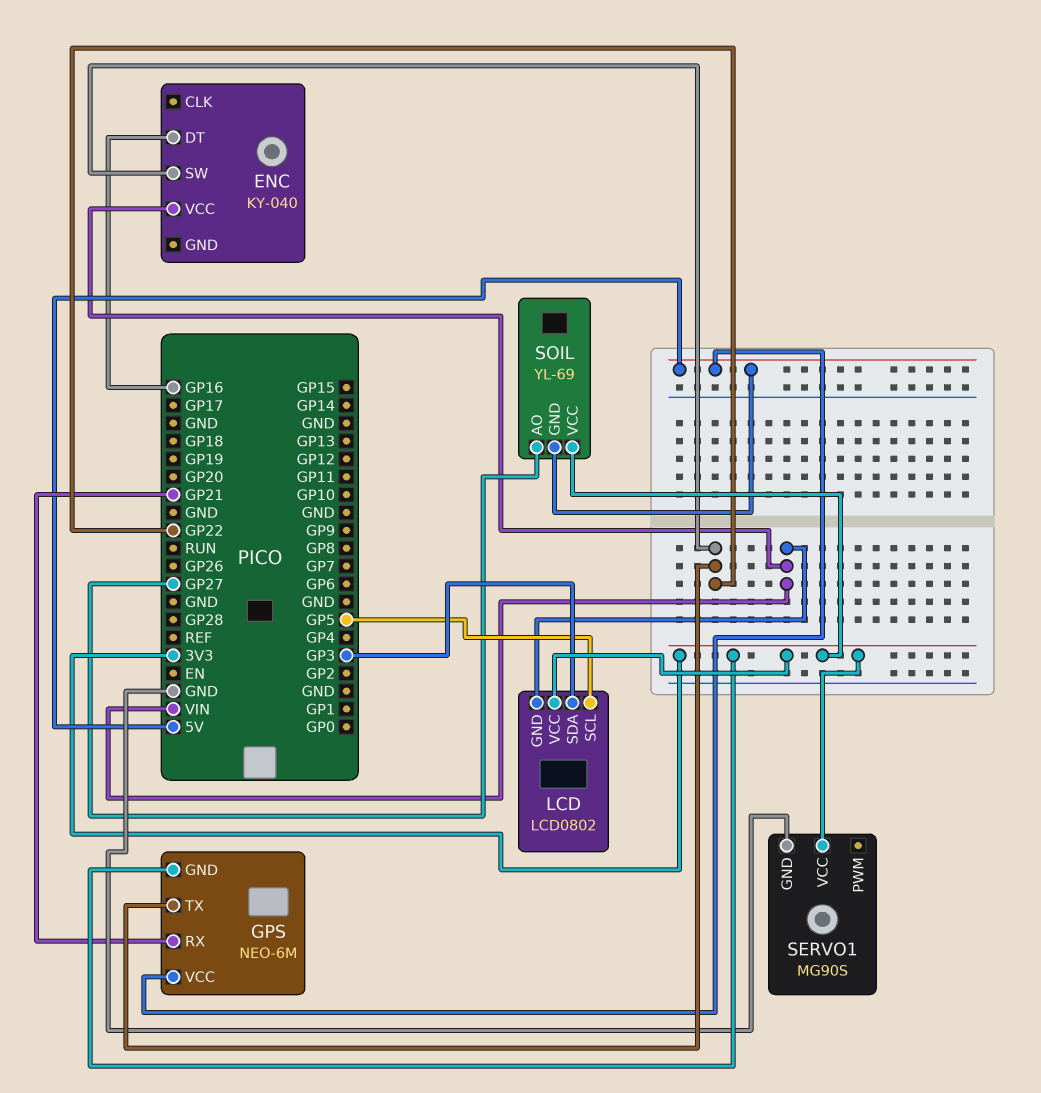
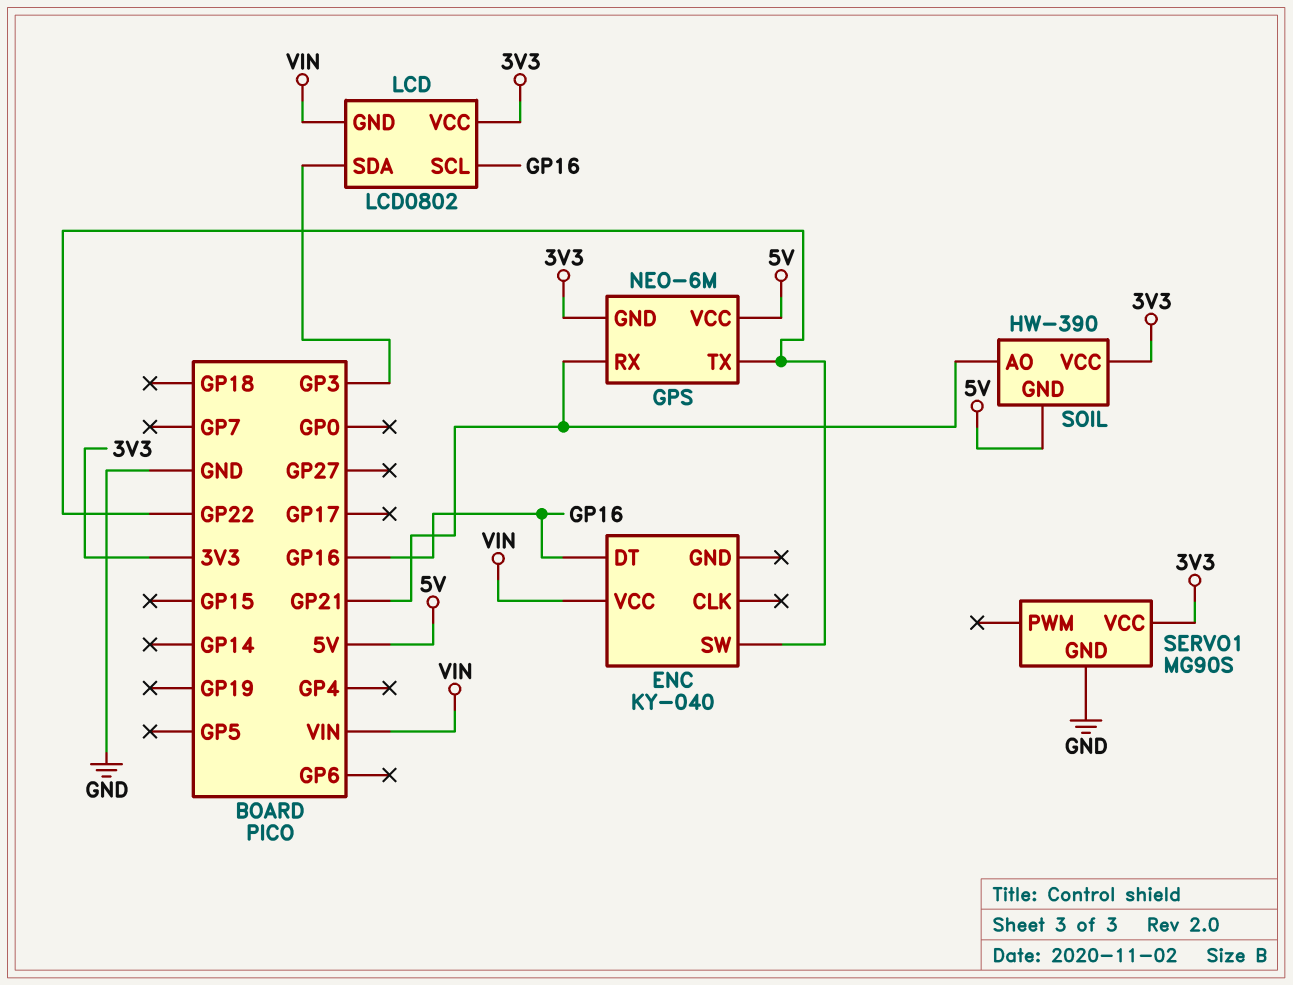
LCD pin SCL: GP5 -> GP16
SOIL: YL-69 -> HW-390
SOIL pin AO: GP27 -> GP21

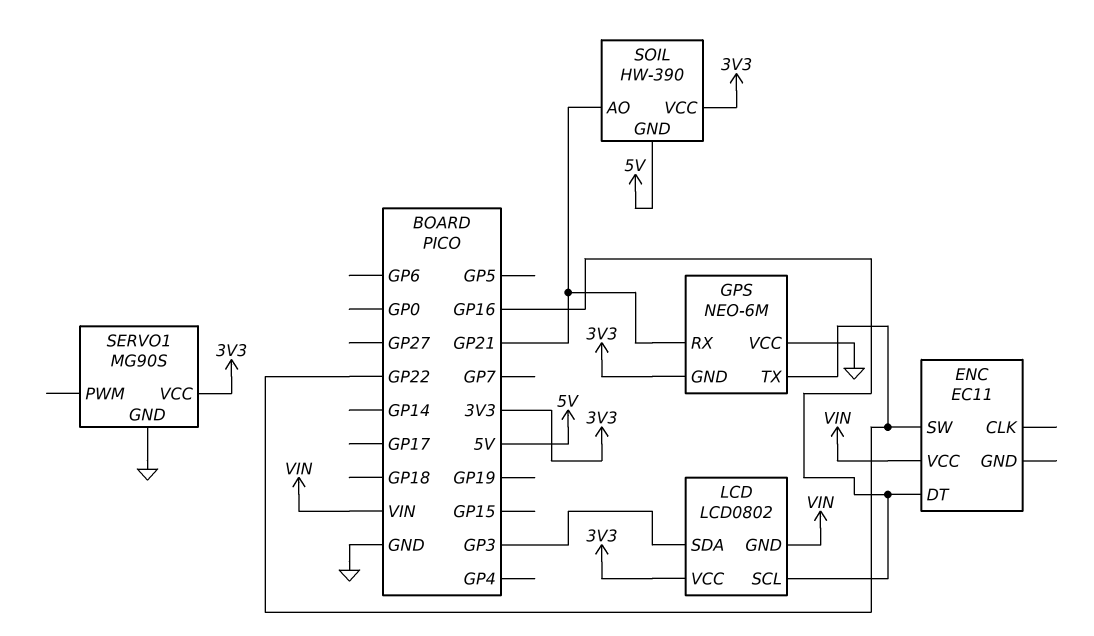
ENC: KY-040 -> EC11
GPS pin VCC: 5V -> GND

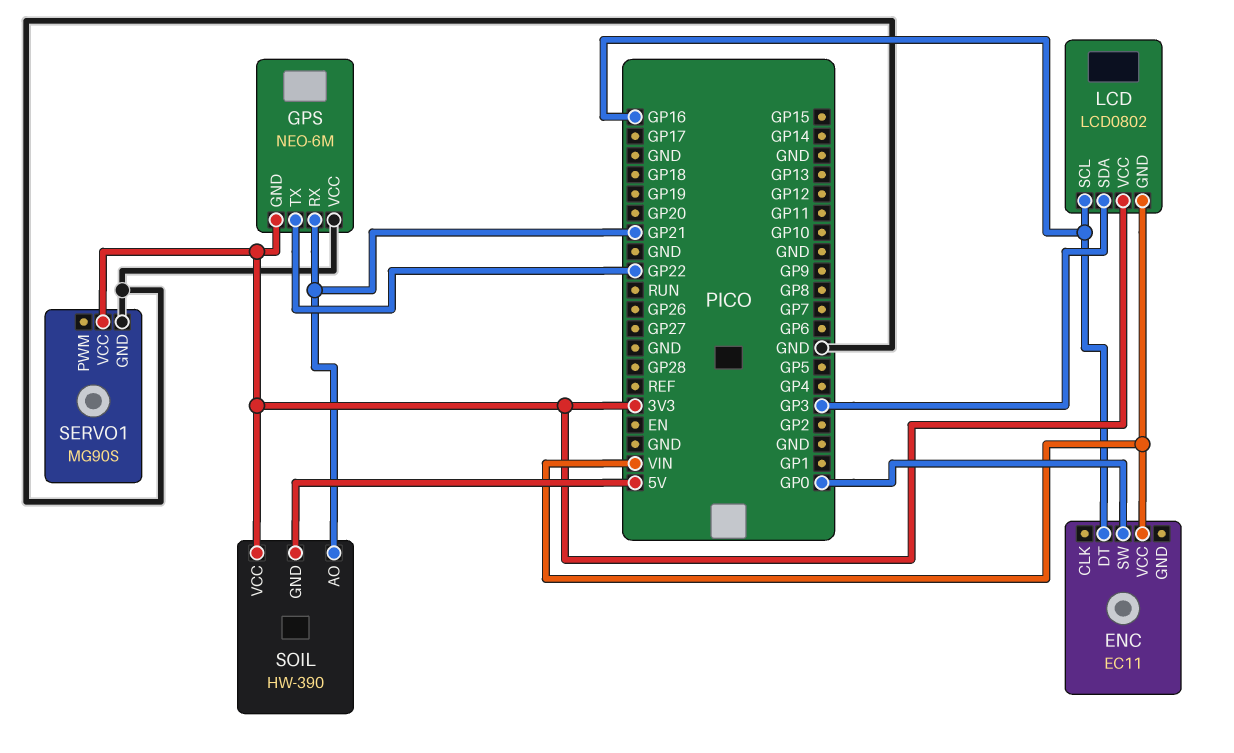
ENC pin SW: GP22 -> GP0

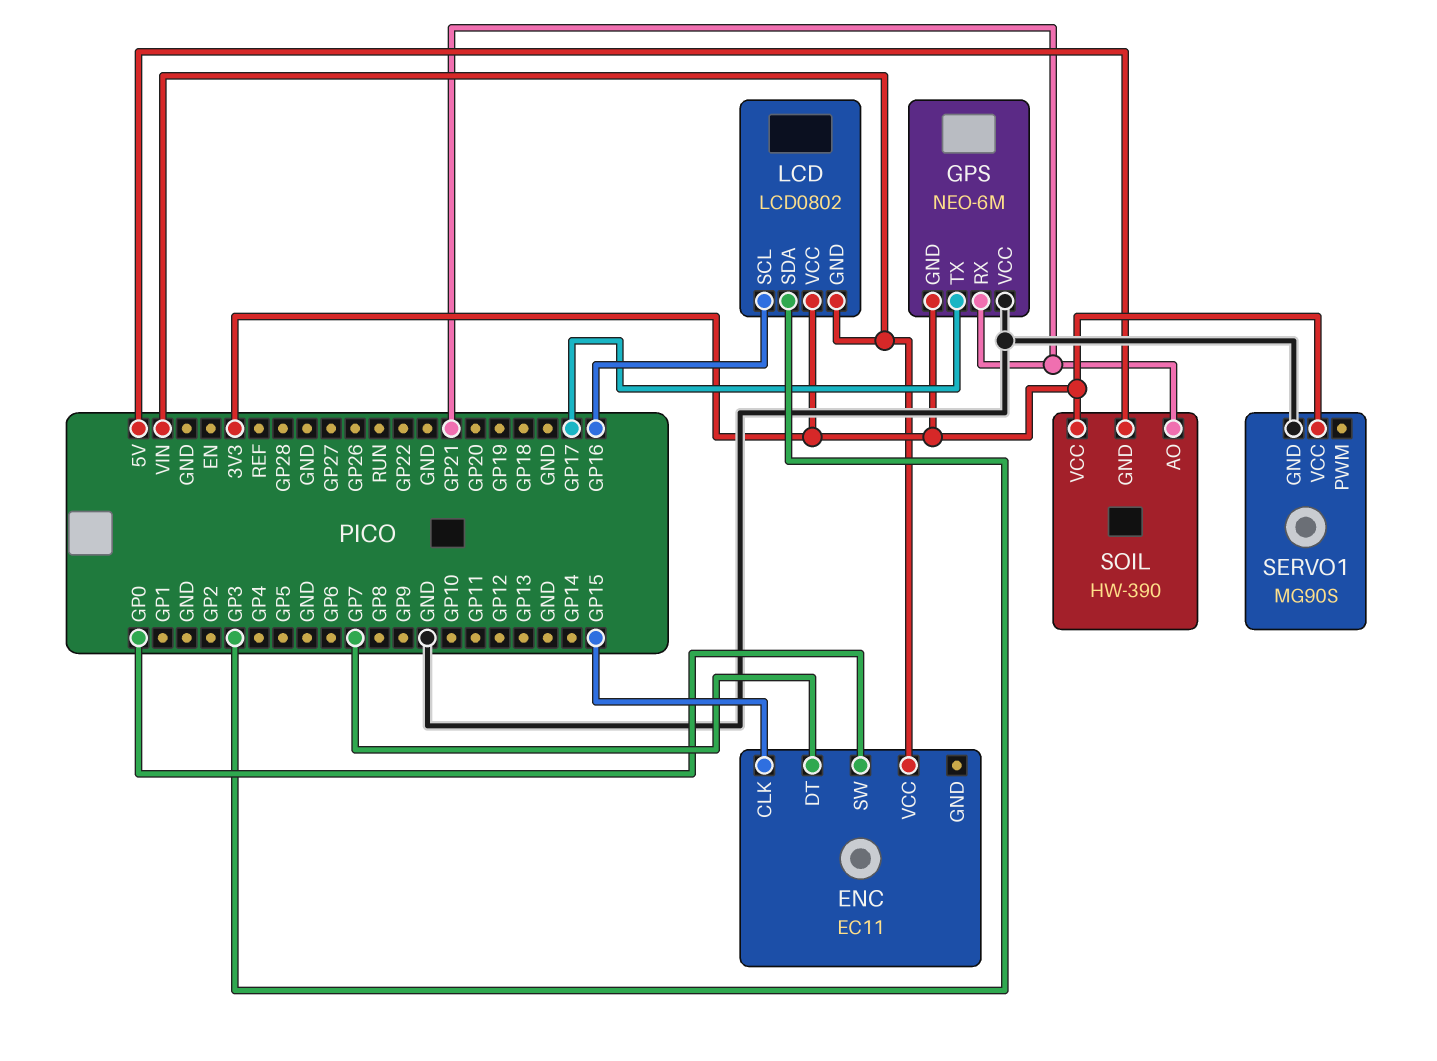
ENC pin CLK: none -> GP15
ENC pin DT: GP16 -> GP7
GPS pin TX: GP22 -> GP17

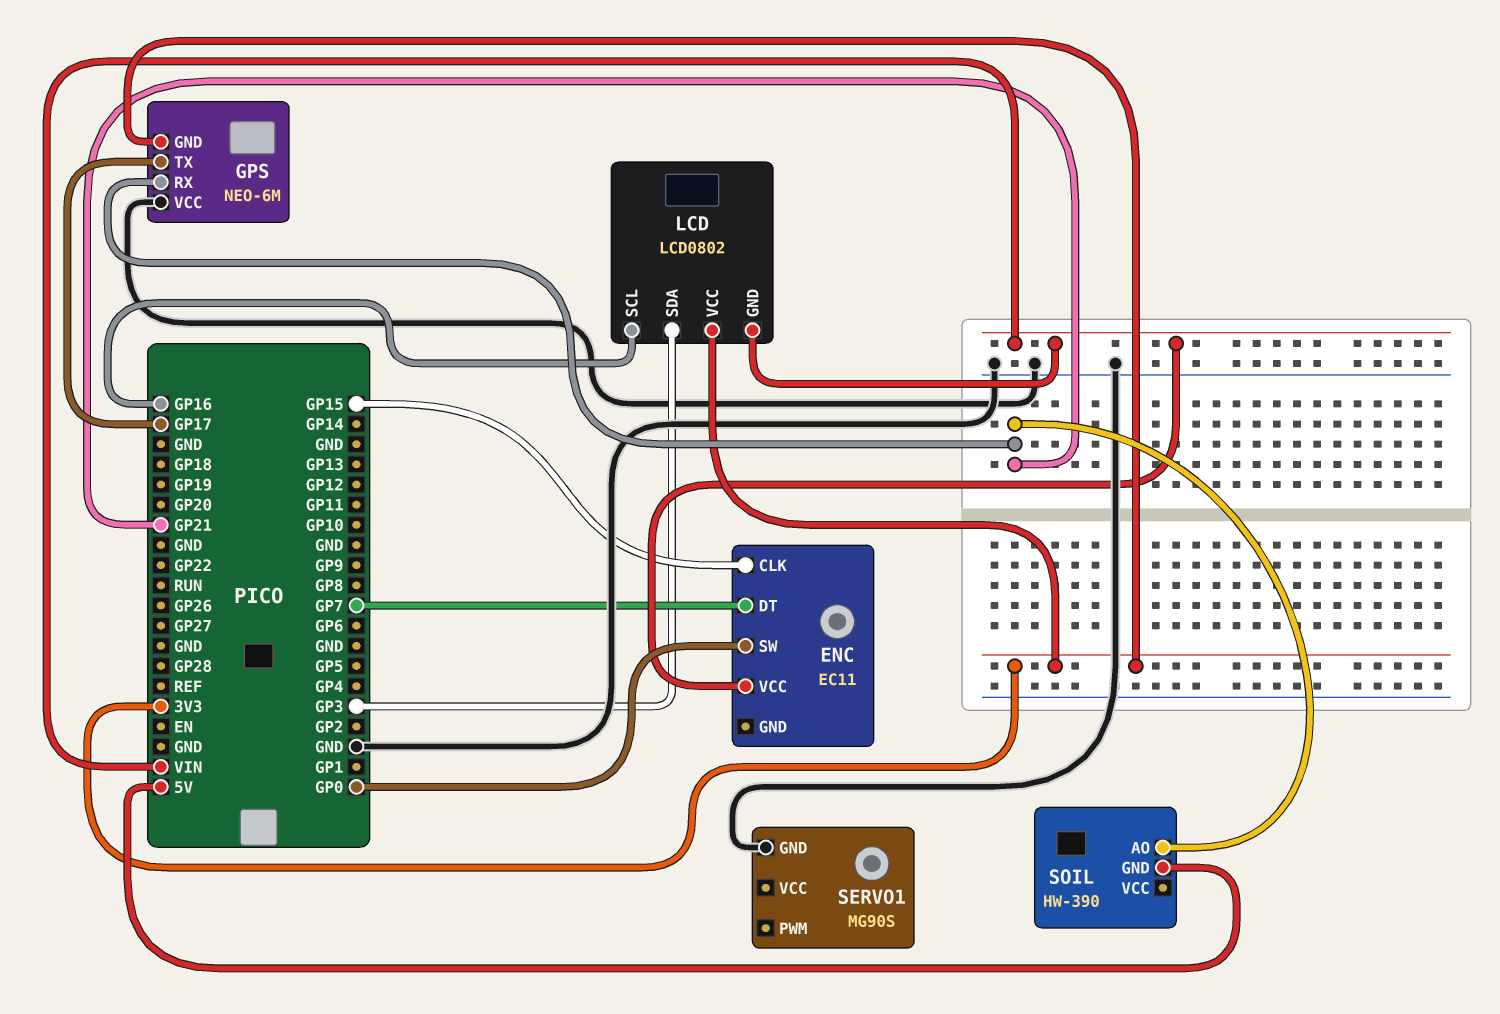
SERVO1 pin VCC: 3V3 -> none
SOIL pin VCC: 3V3 -> none

